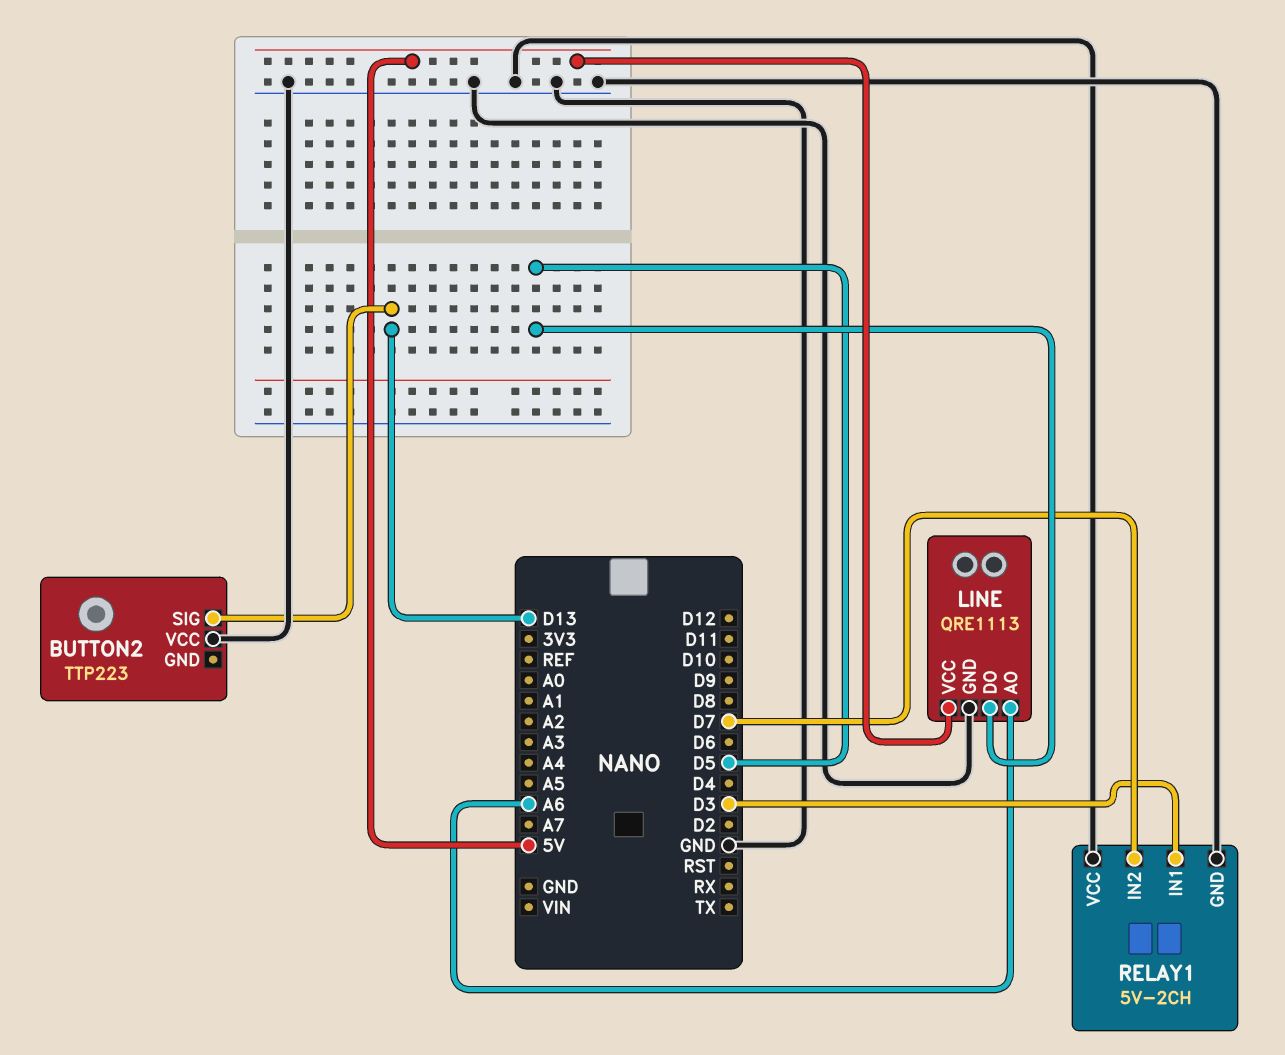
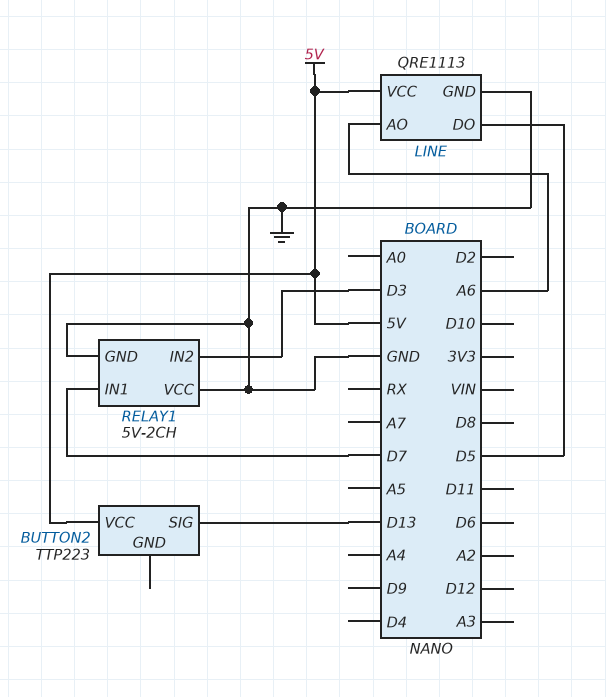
BUTTON2 pin VCC: GND -> 5V
RELAY1 pin IN1: D3 -> D7
RELAY1 pin IN2: D7 -> D3

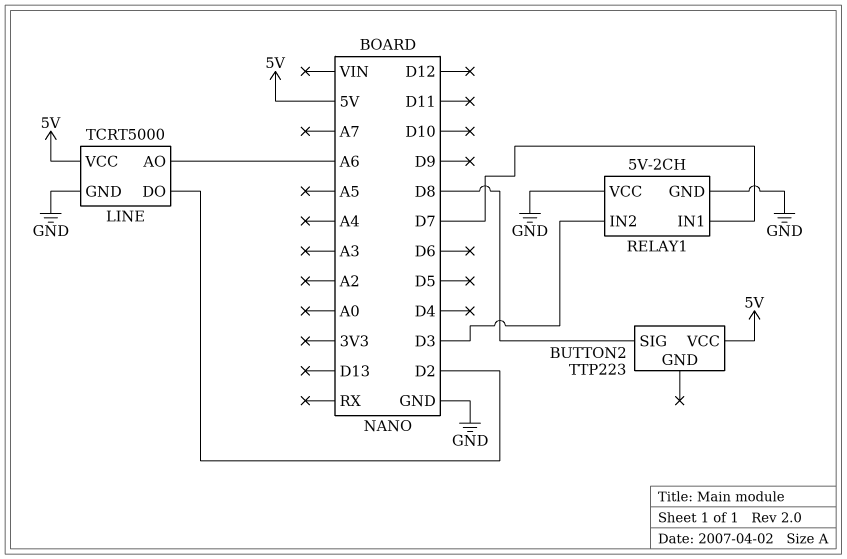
BUTTON2 pin SIG: D13 -> D8
LINE: QRE1113 -> TCRT5000
LINE pin DO: D5 -> D2

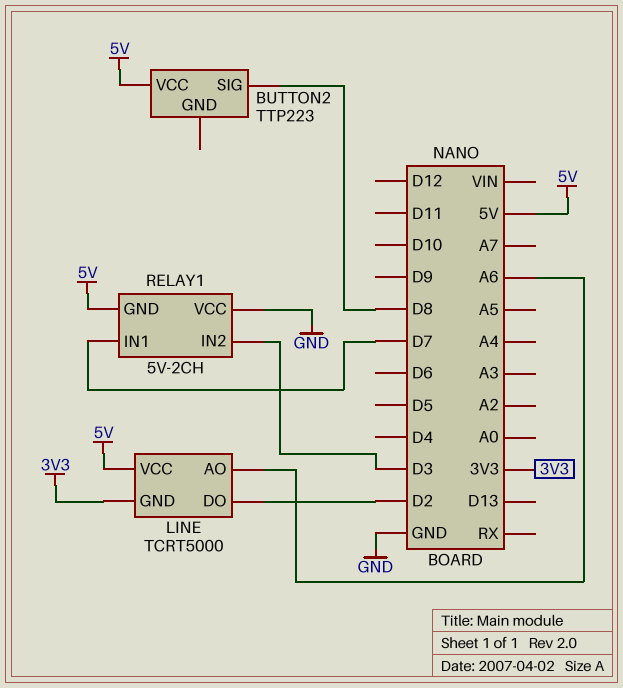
LINE pin GND: GND -> 3V3
RELAY1 pin GND: GND -> 5V

